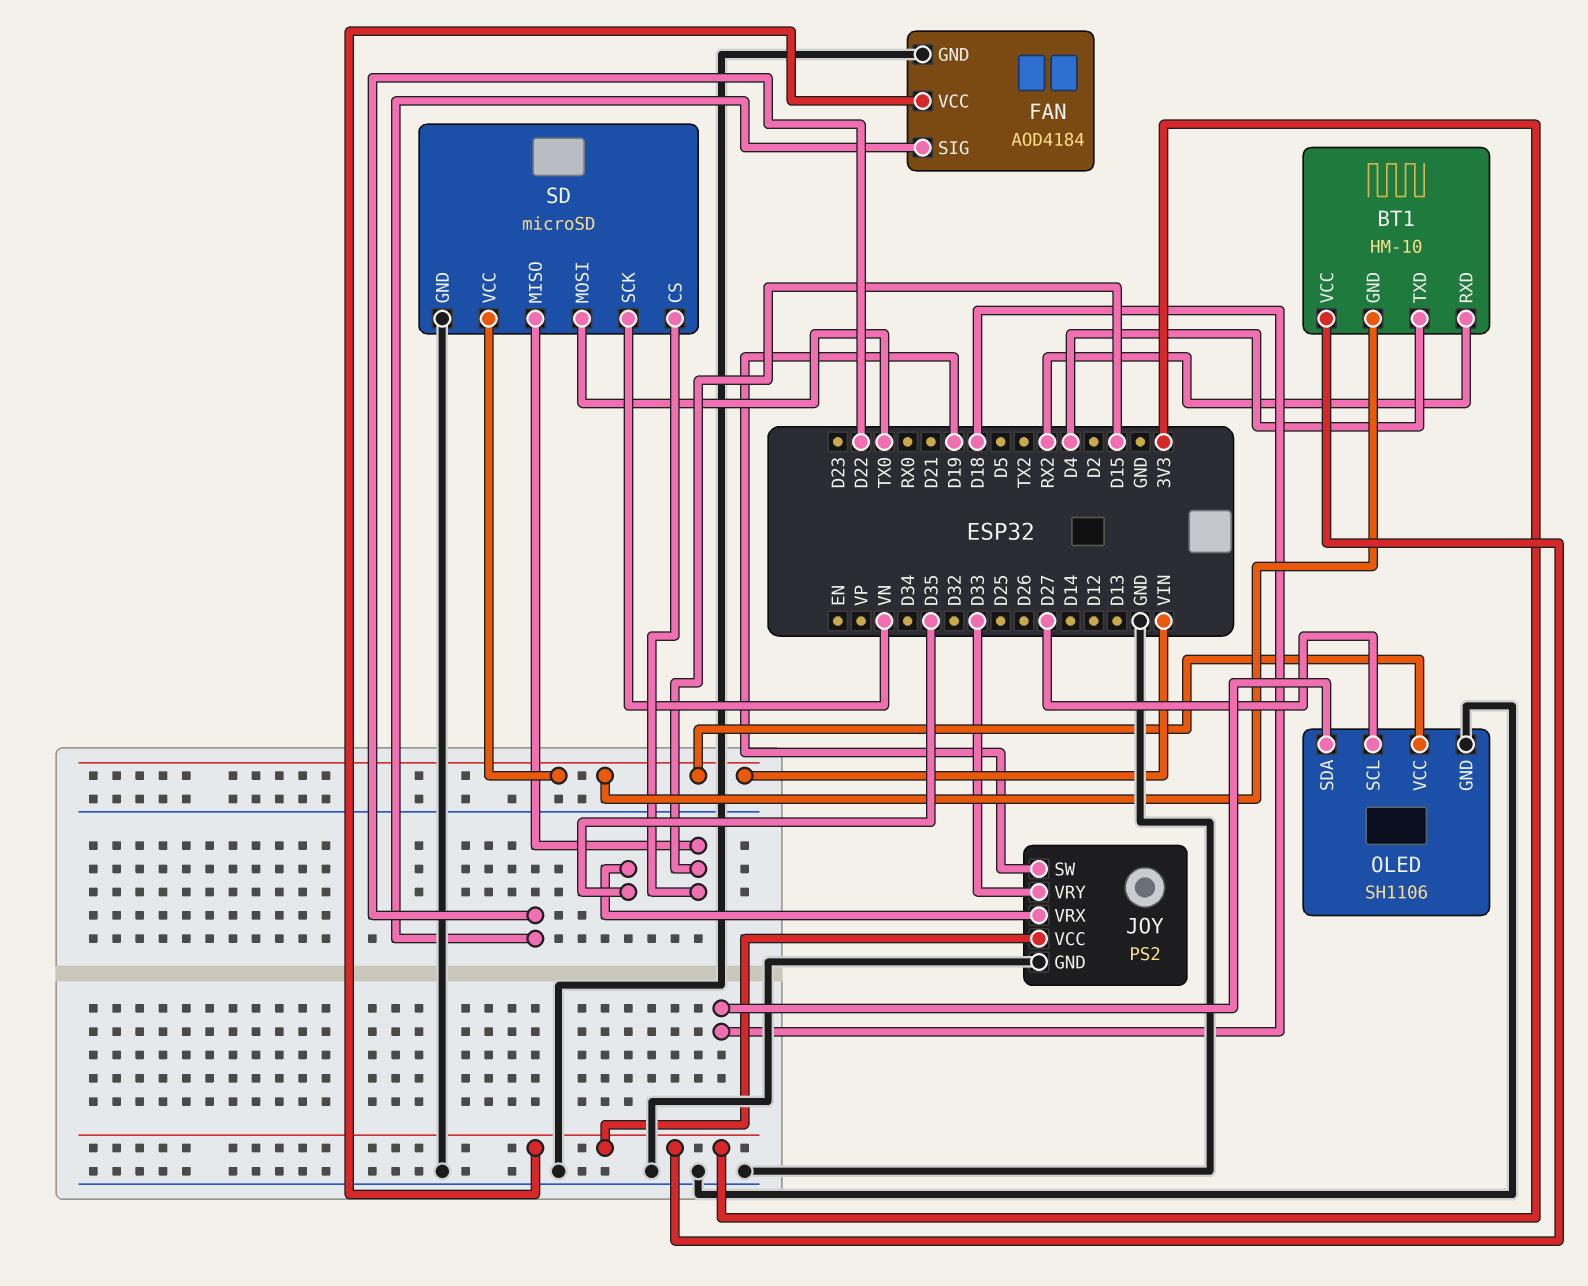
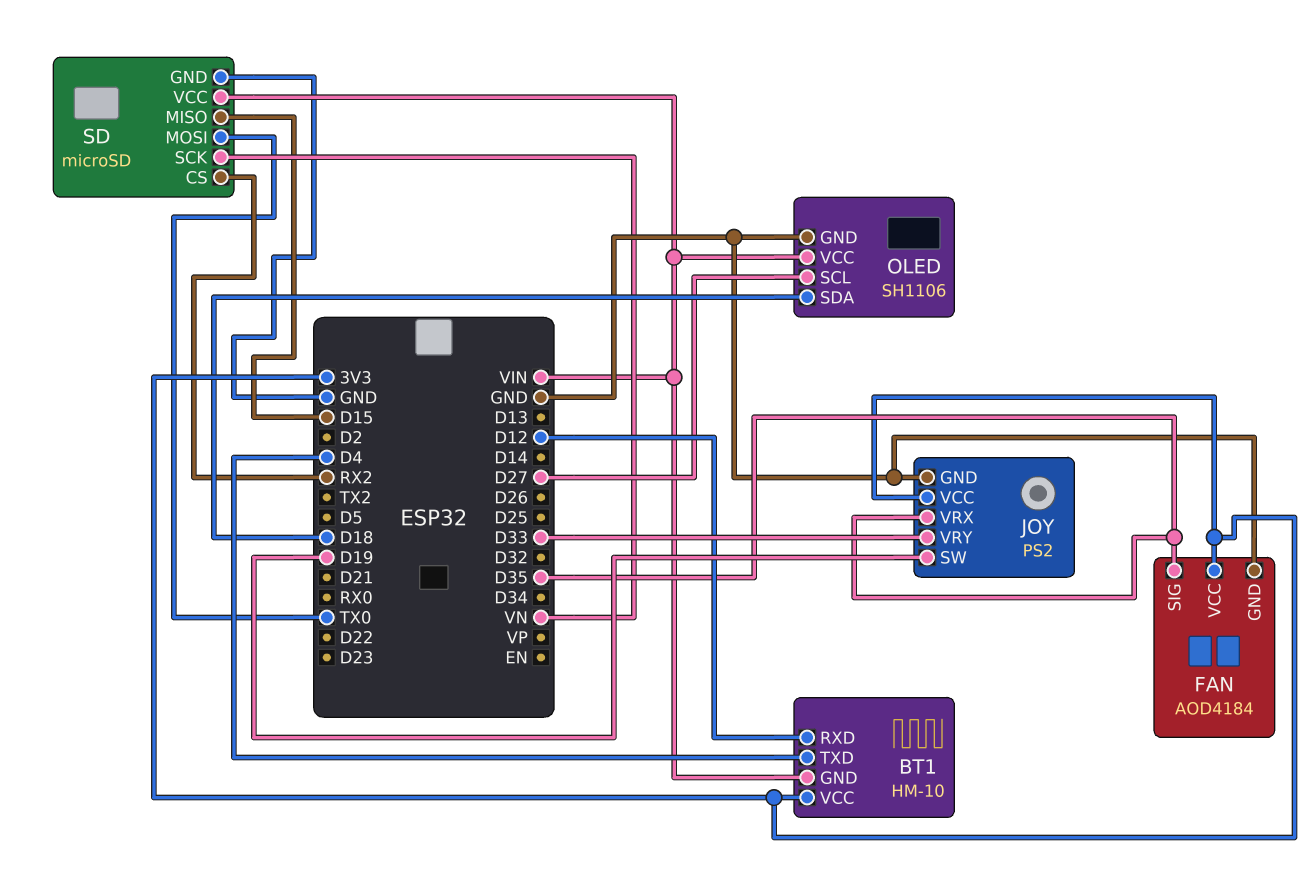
BT1 pin RXD: RX2 -> D12
FAN pin SIG: D22 -> D35
SD pin CS: D15 -> RX2

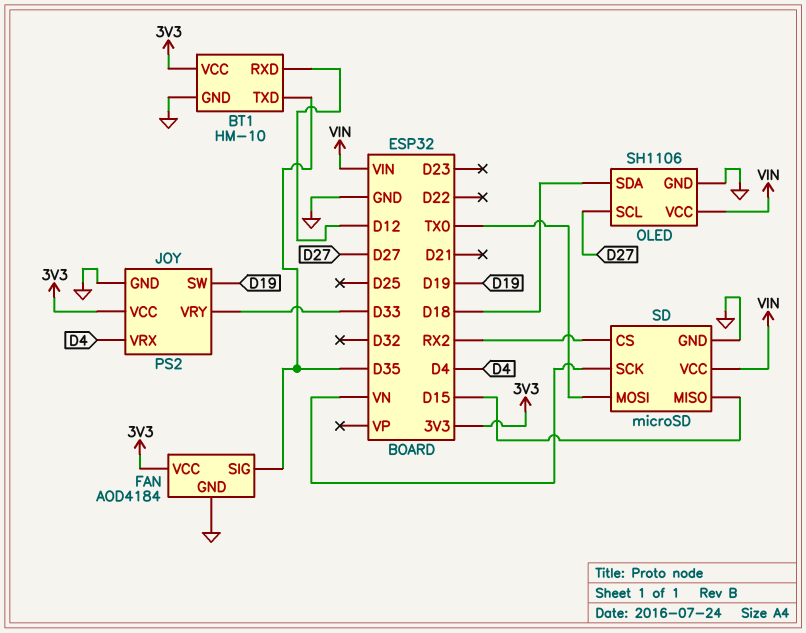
BT1 pin GND: VIN -> GND
BT1 pin TXD: D4 -> D35
JOY pin VRX: D35 -> D4

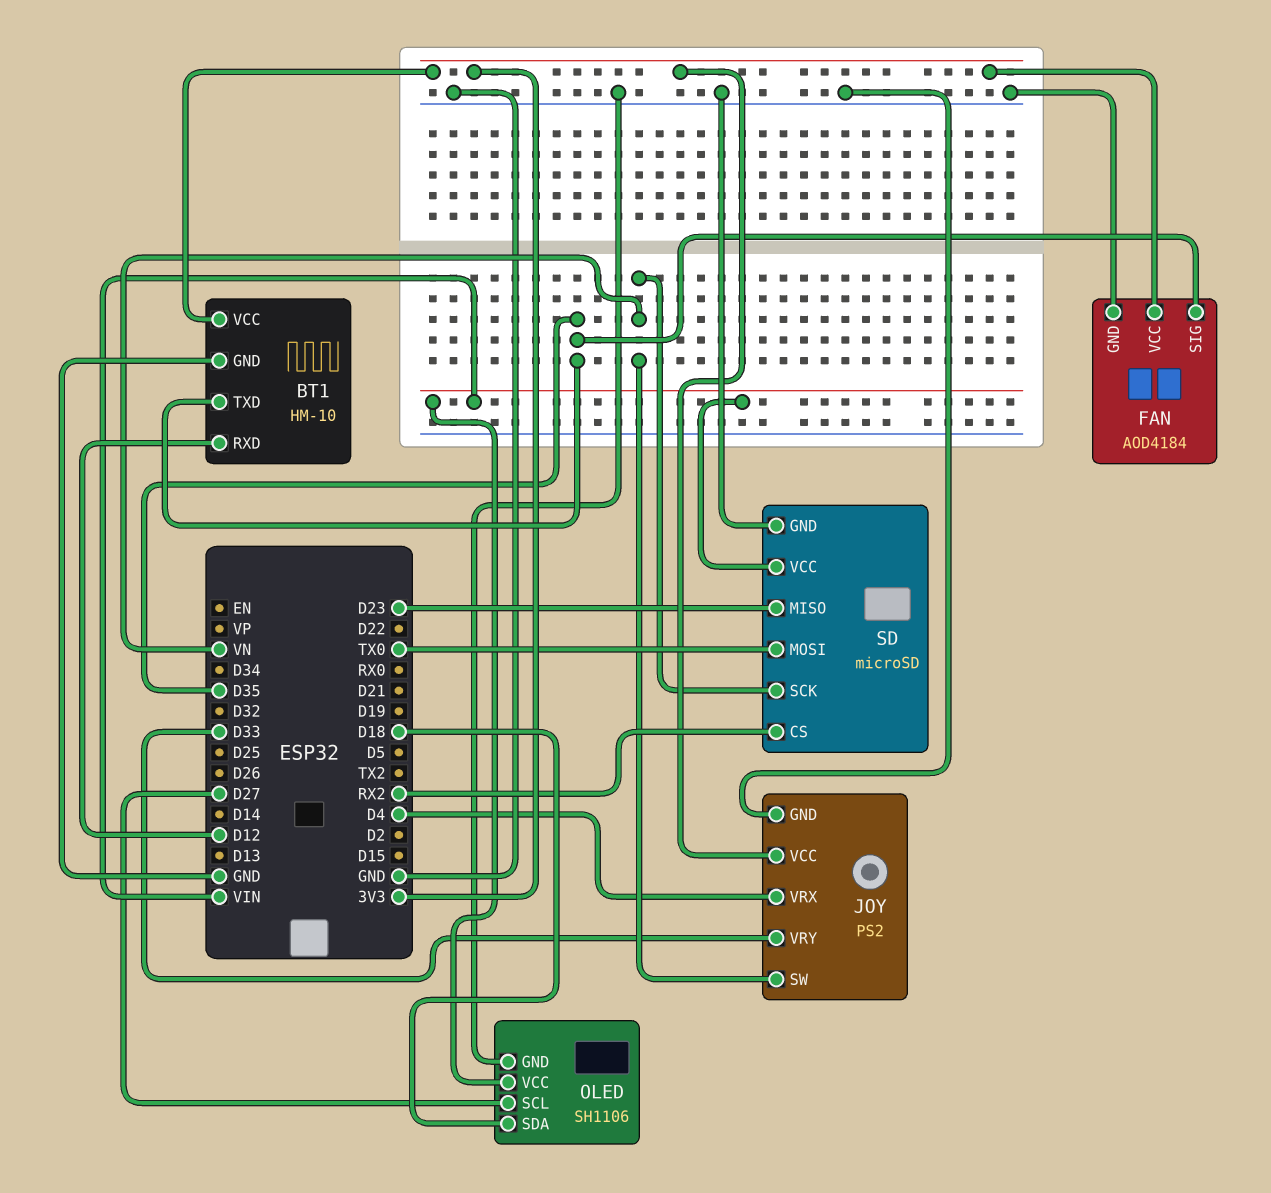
JOY pin SW: D19 -> VN
SD pin MISO: D15 -> D23

